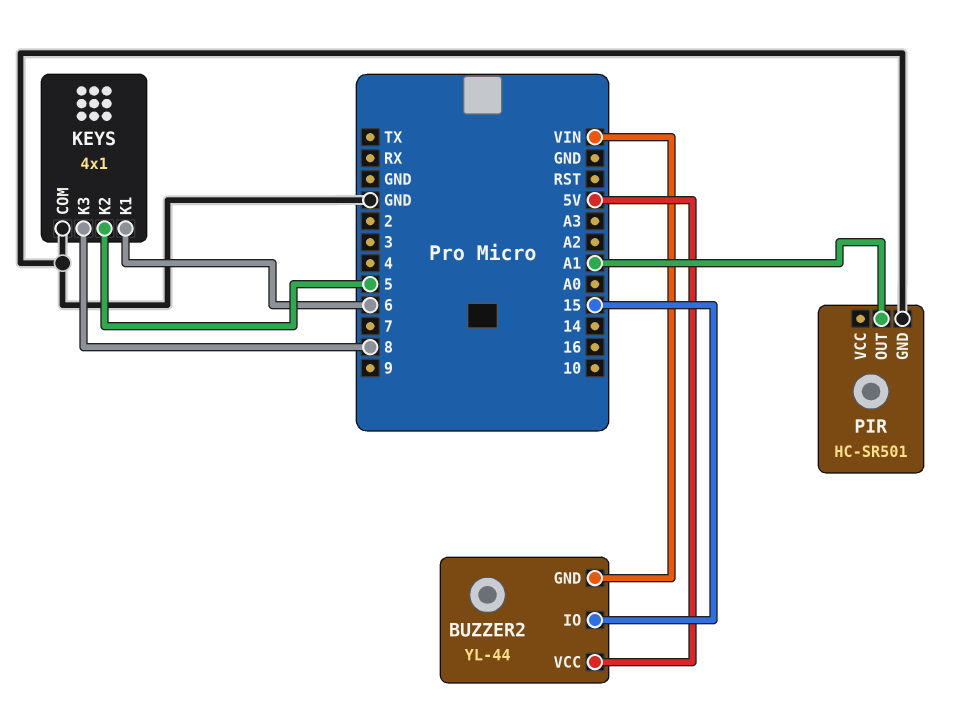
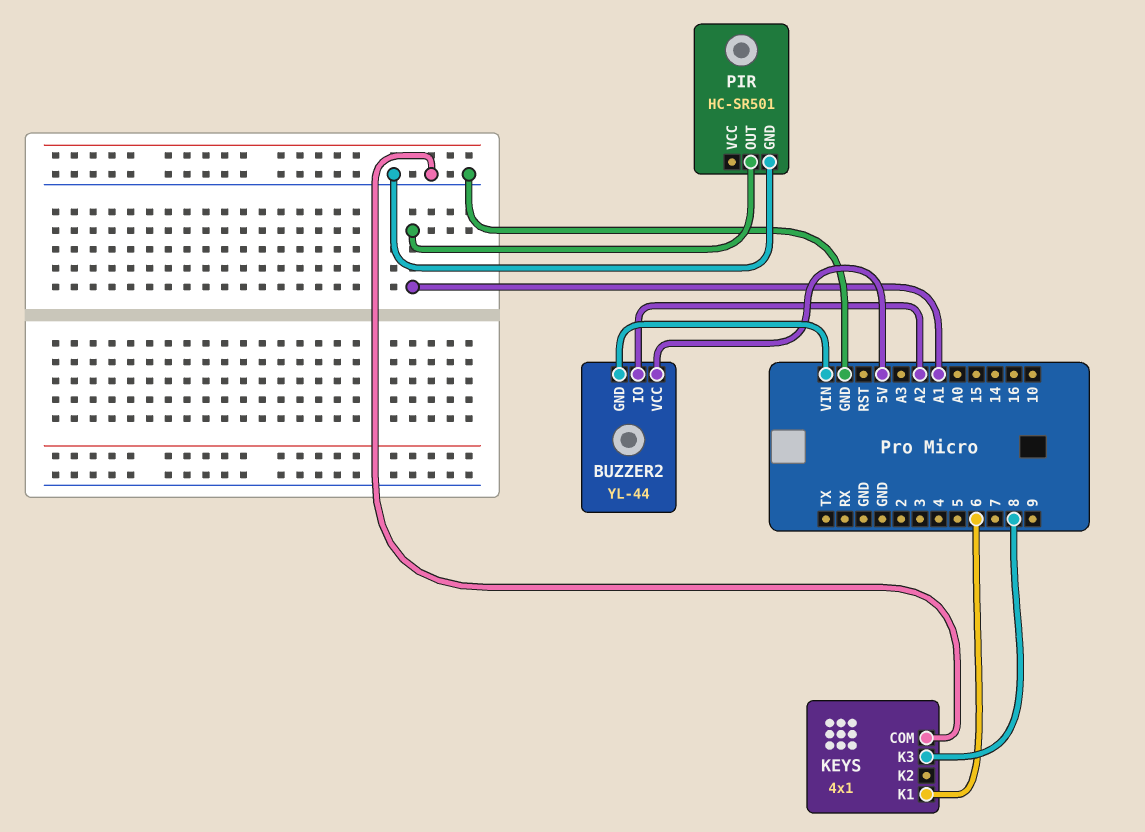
BUZZER2 pin IO: 15 -> A2
KEYS pin K2: 5 -> none

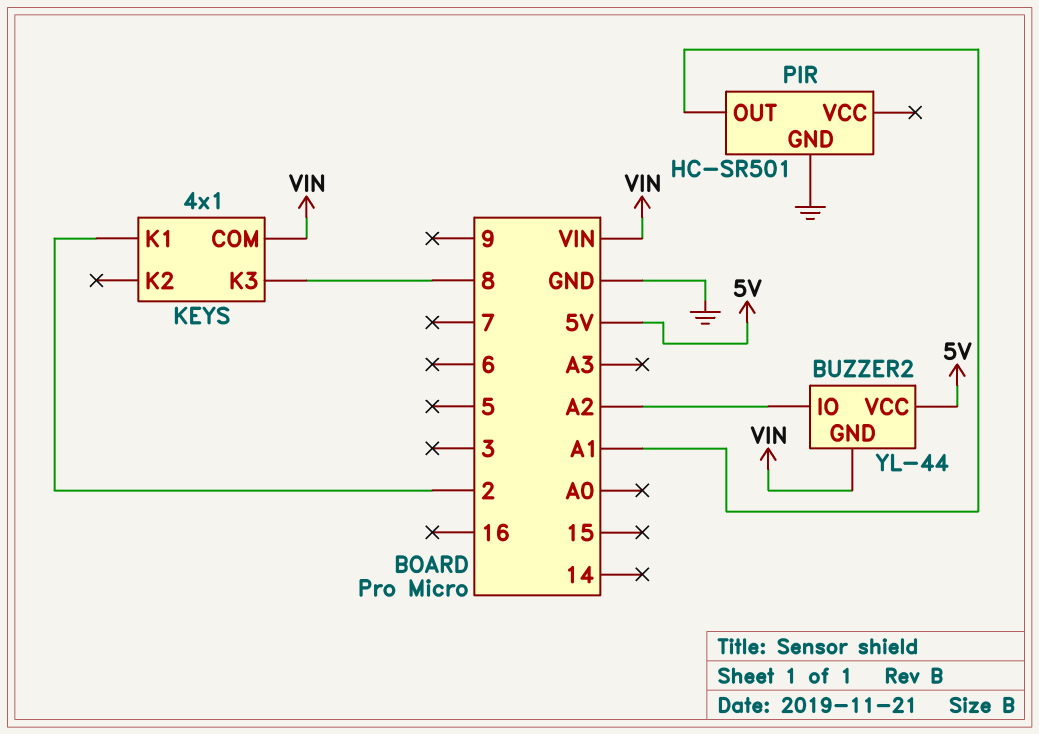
KEYS pin COM: GND -> VIN
KEYS pin K1: 6 -> 2

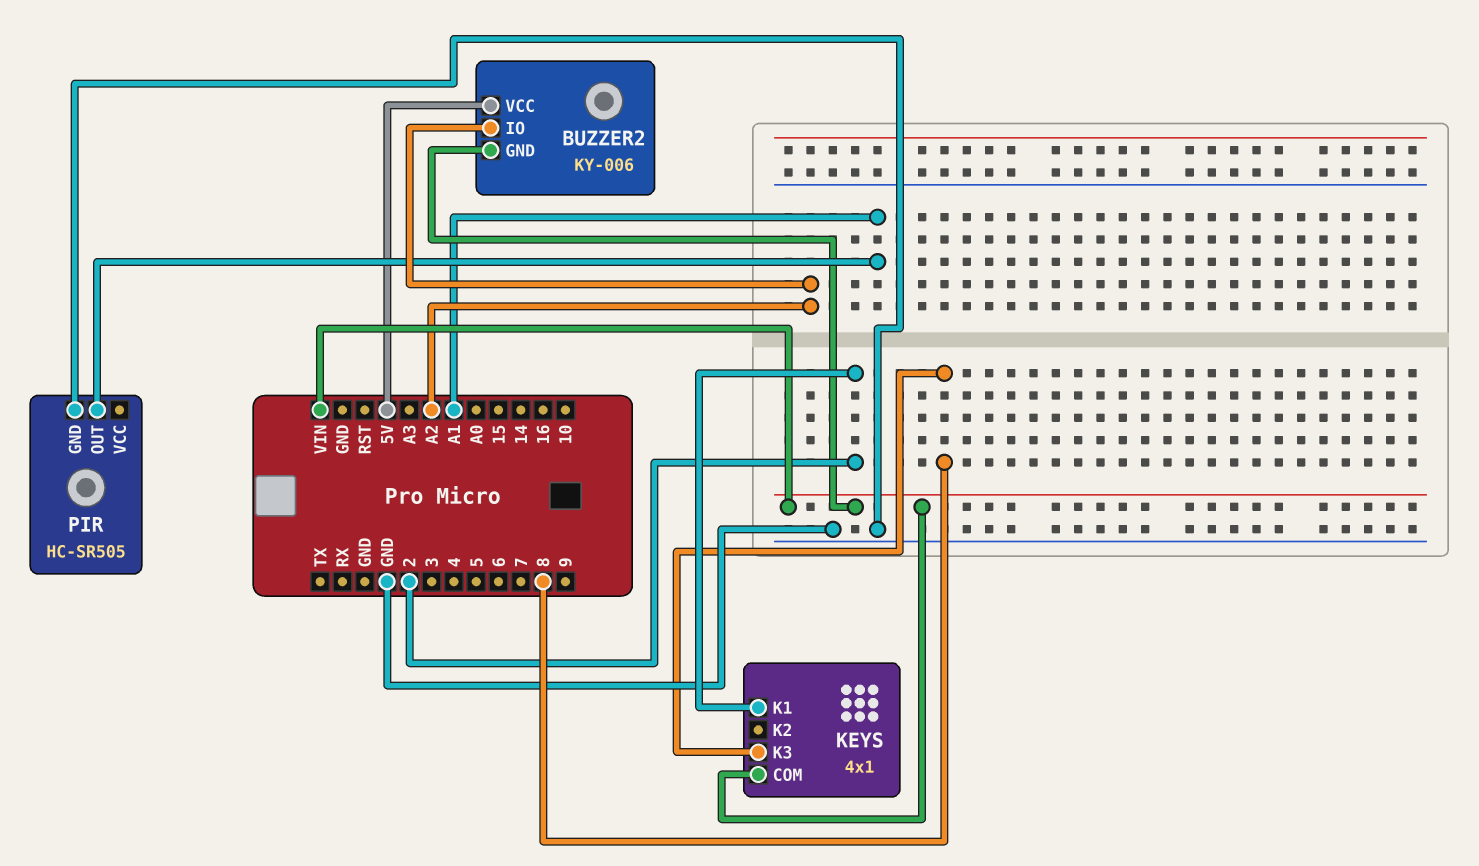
BUZZER2: YL-44 -> KY-006
PIR: HC-SR501 -> HC-SR505

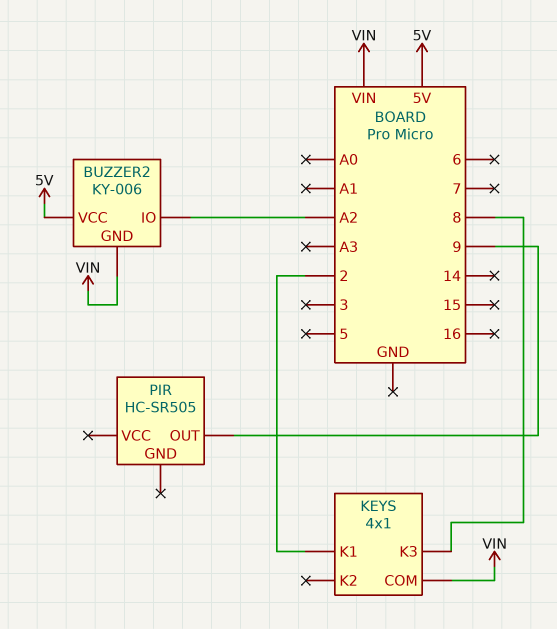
PIR pin GND: GND -> none
PIR pin OUT: A1 -> 9

